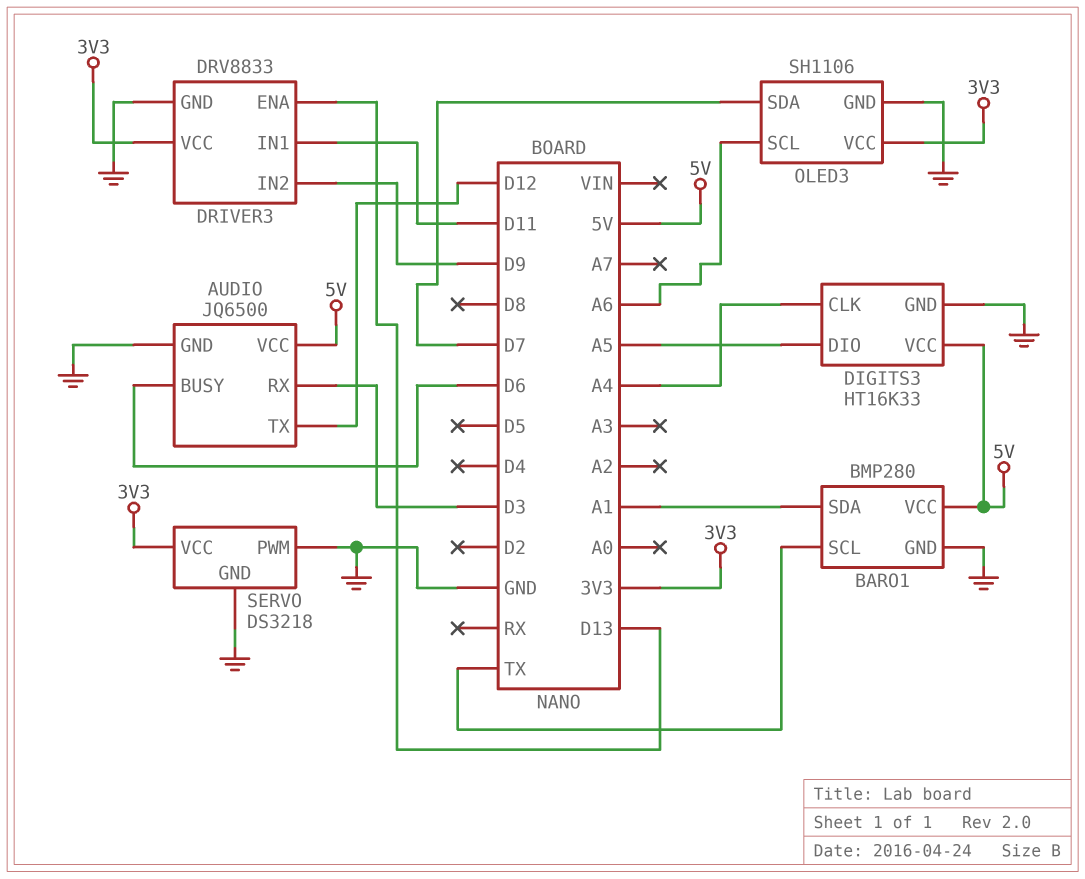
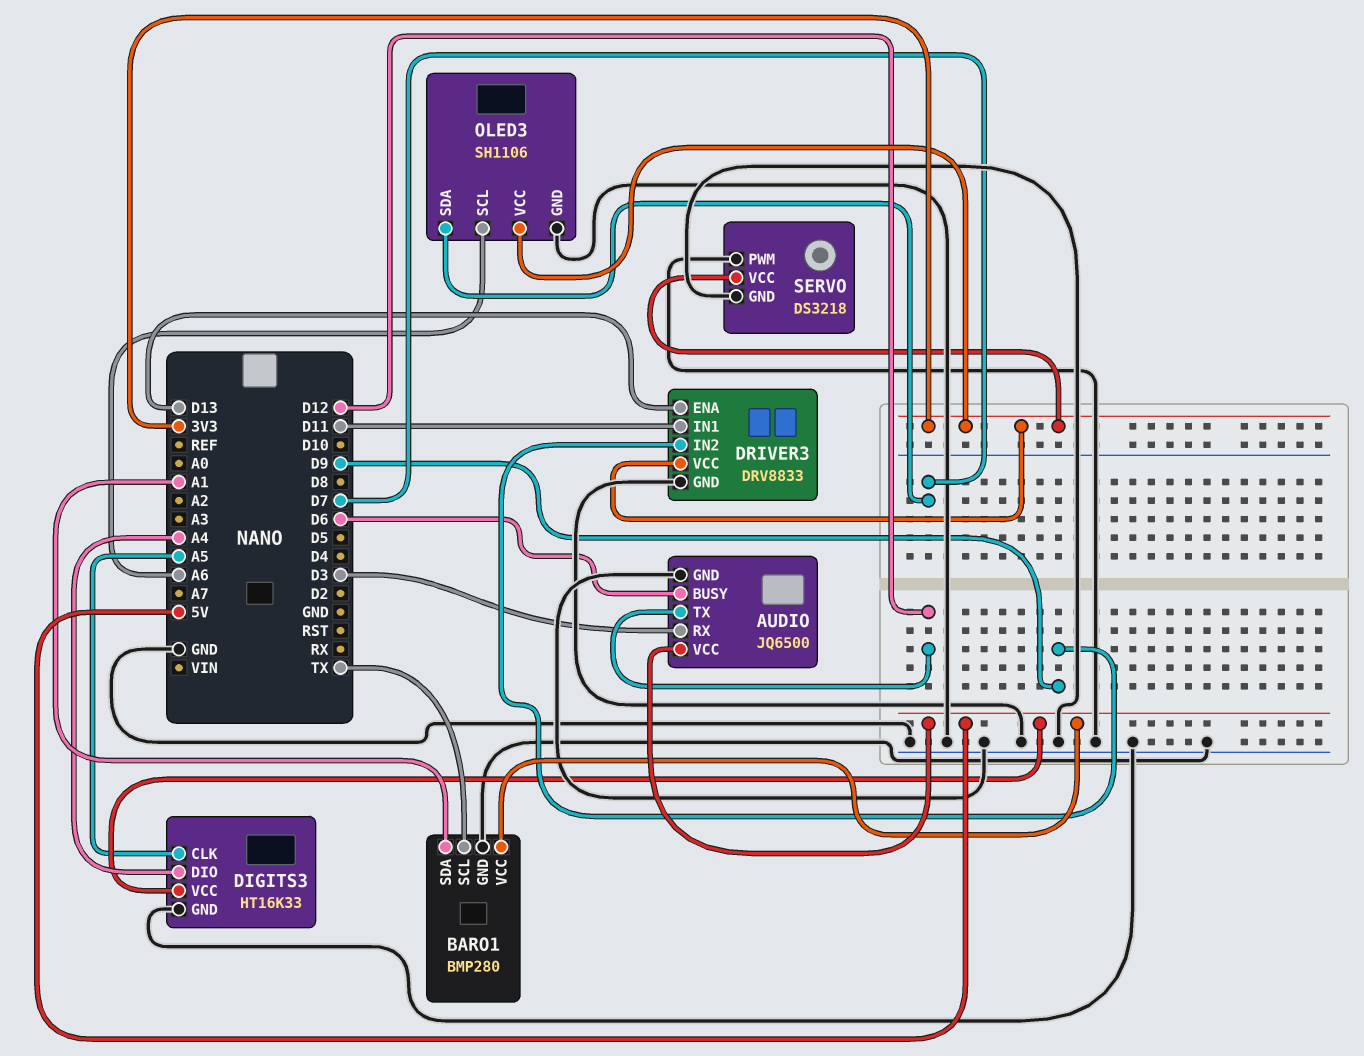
DIGITS3 pin CLK: A4 -> A5
DIGITS3 pin DIO: A5 -> A4

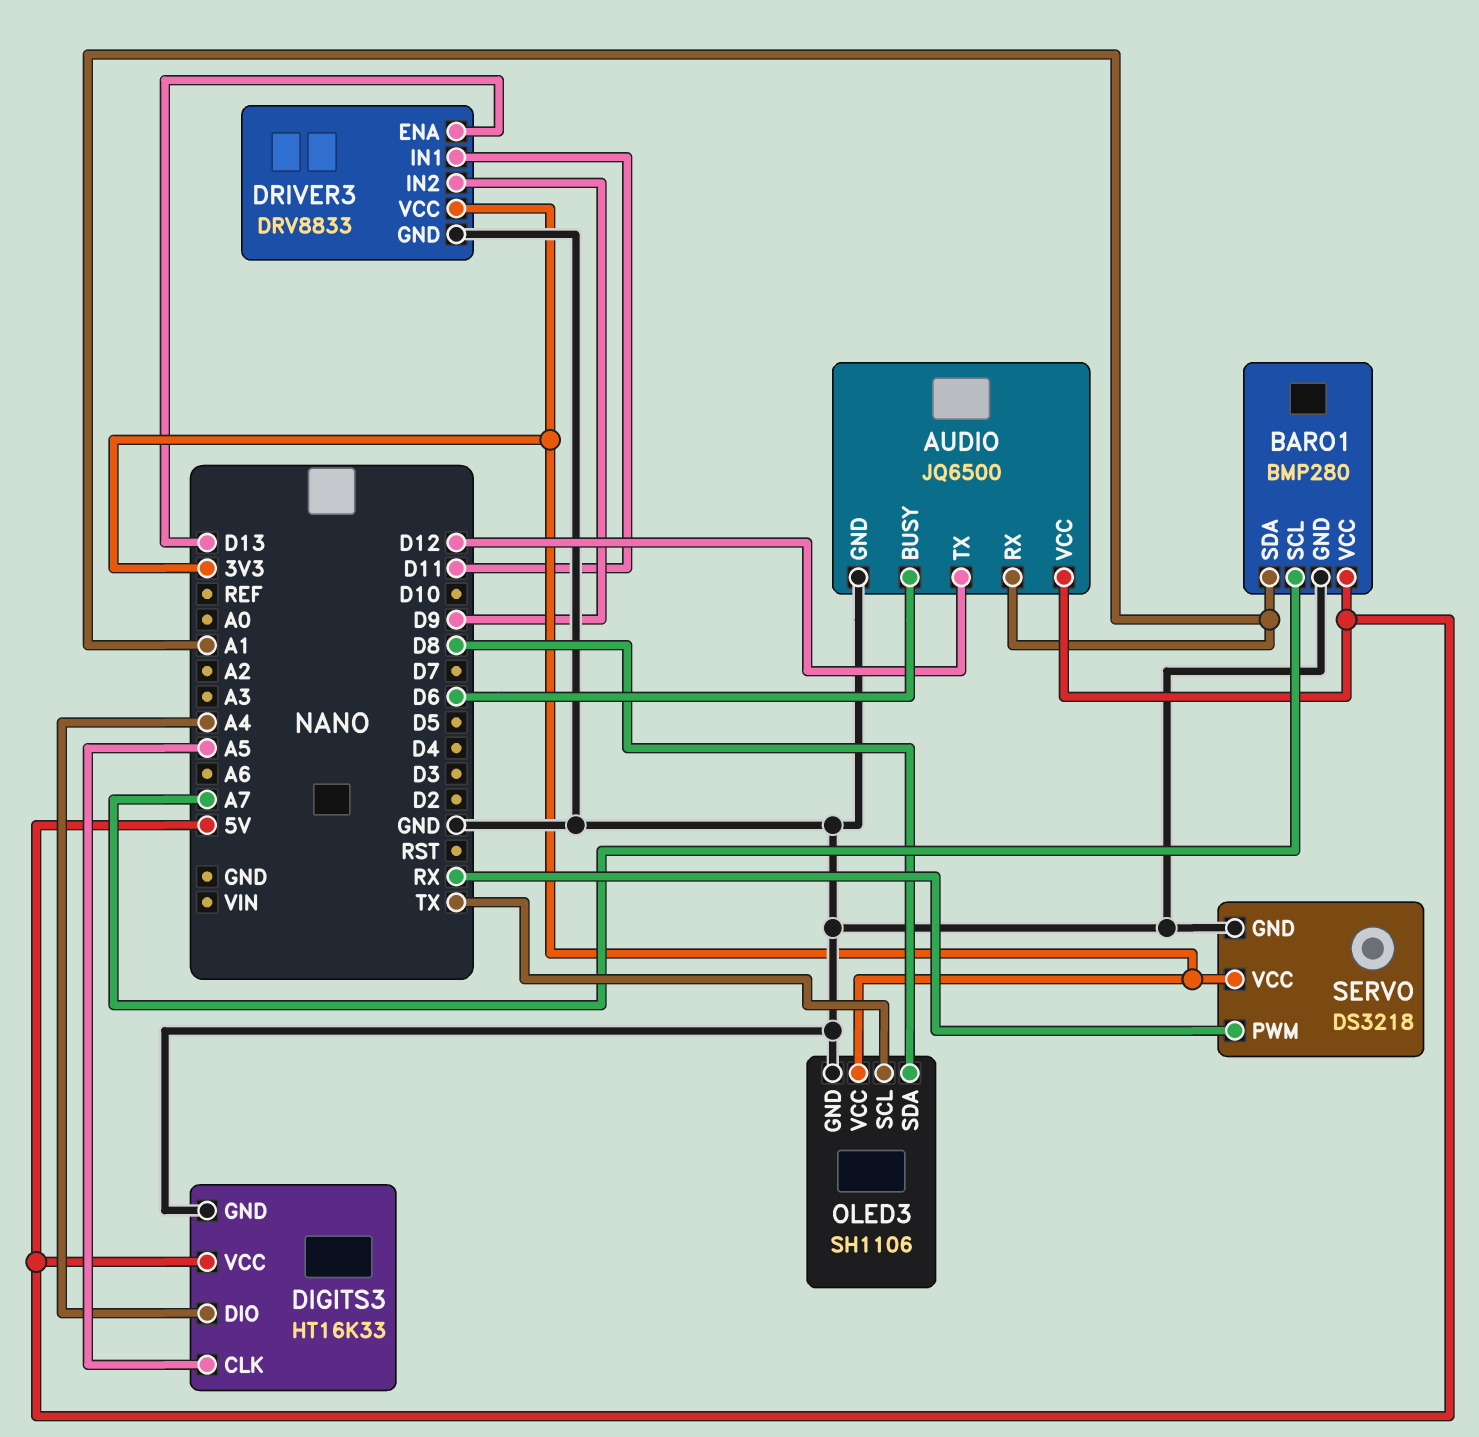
AUDIO pin RX: D3 -> A1
BARO1 pin SCL: TX -> A7
OLED3 pin SCL: A6 -> TX
OLED3 pin SDA: D7 -> D8
SERVO pin PWM: GND -> RX

